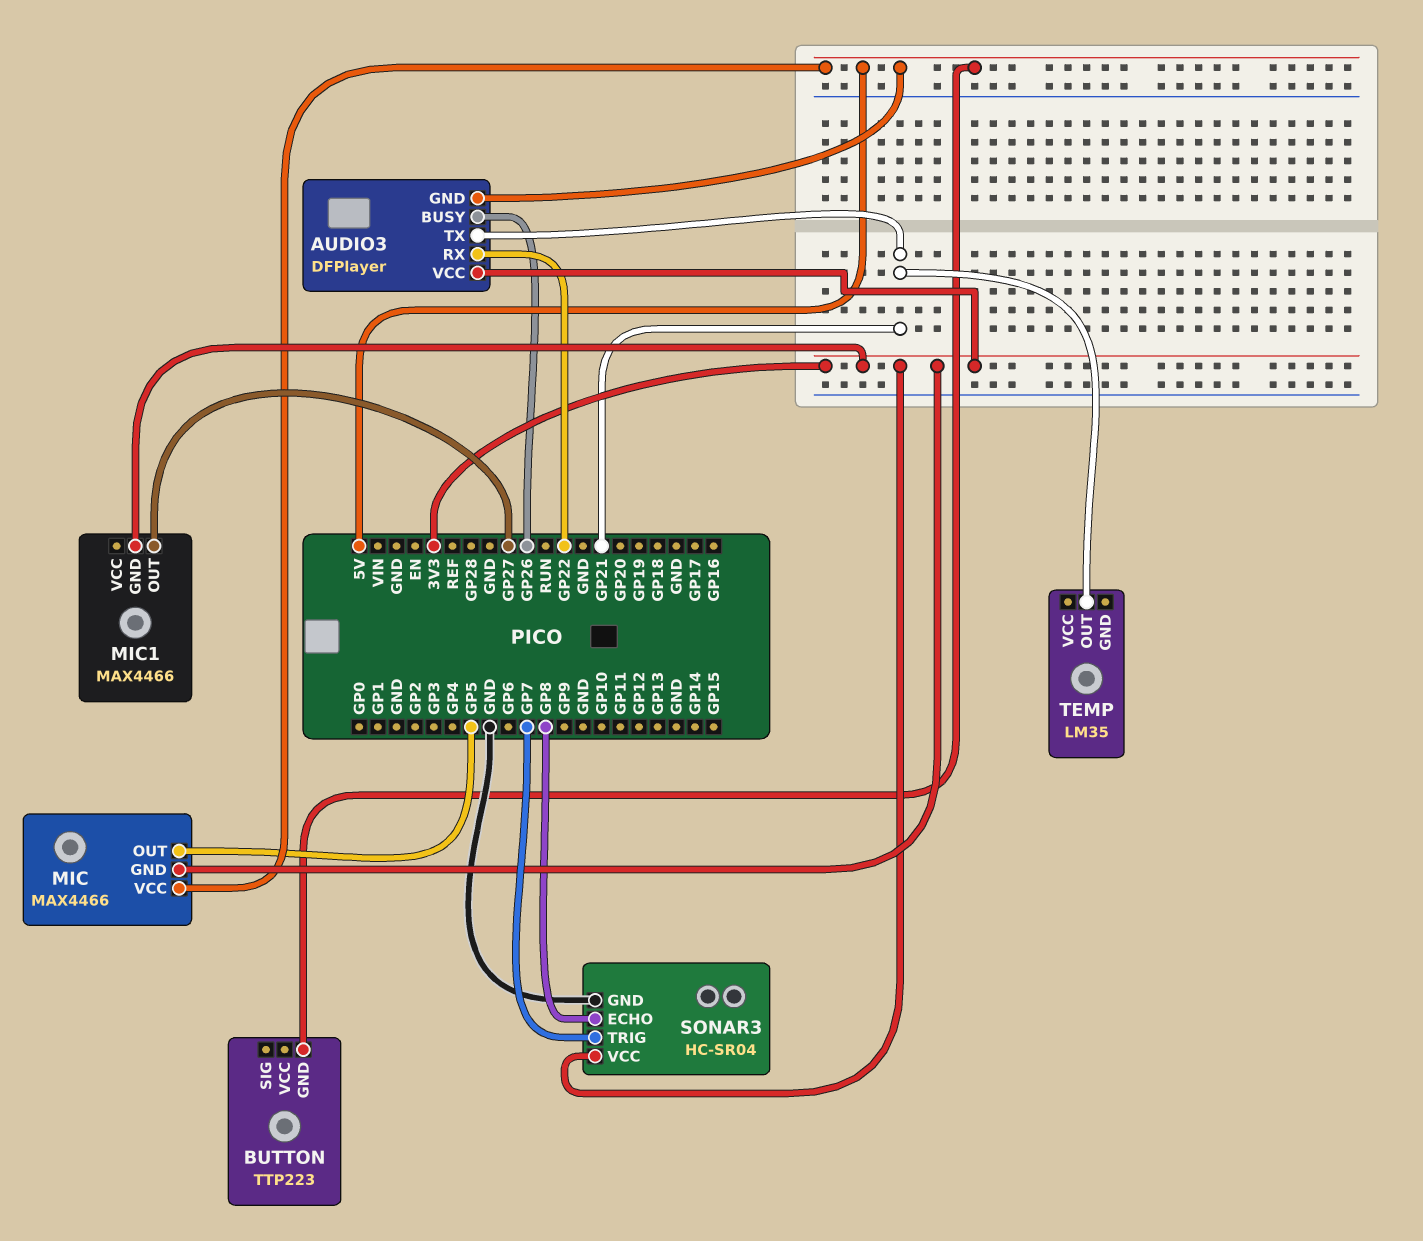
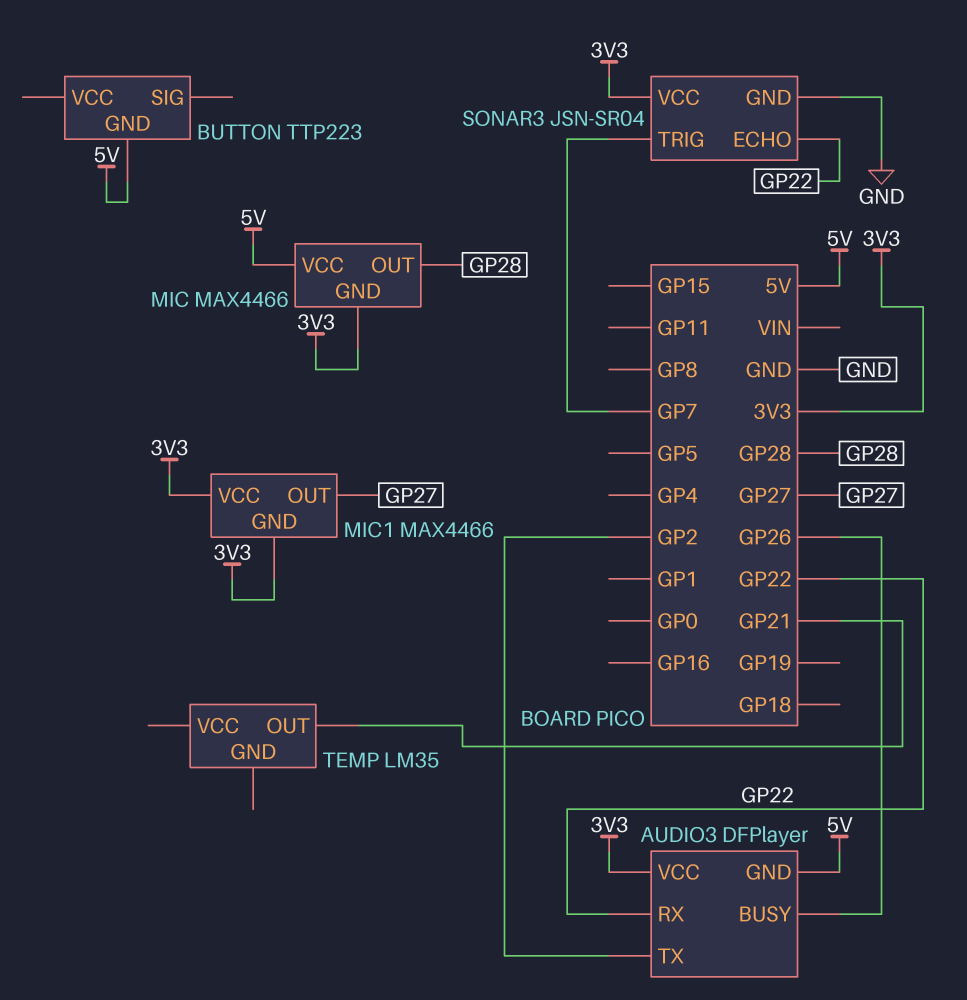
AUDIO3 pin TX: GP21 -> GP2
MIC pin OUT: GP5 -> GP28
MIC1 pin VCC: none -> 3V3
SONAR3: HC-SR04 -> JSN-SR04
SONAR3 pin ECHO: GP8 -> GP22

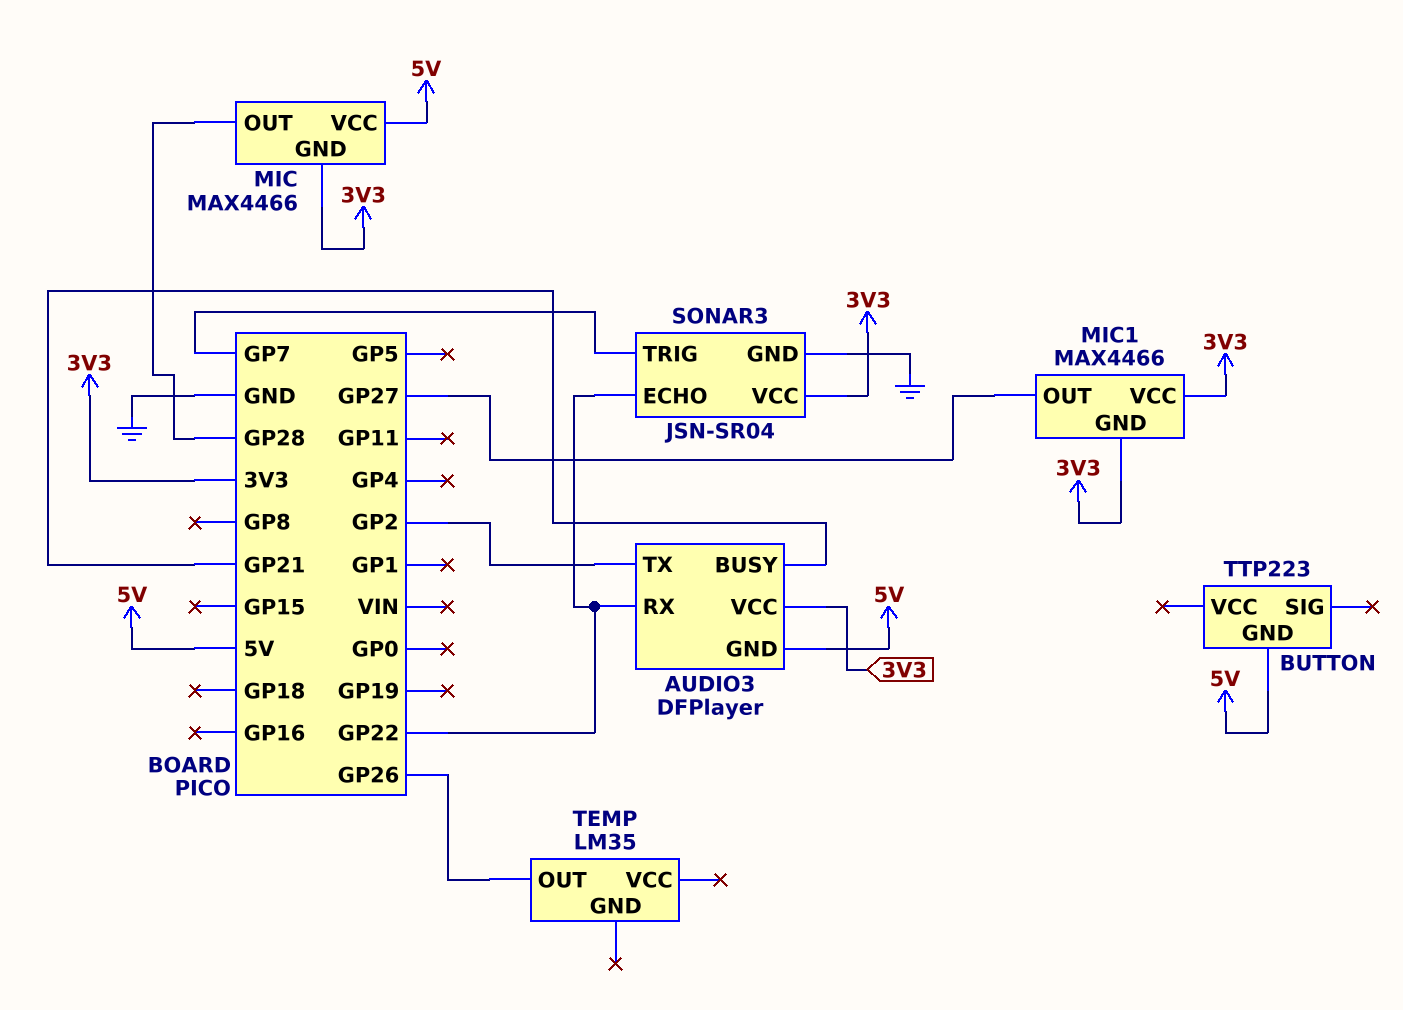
AUDIO3 pin BUSY: GP26 -> GP21
TEMP pin OUT: GP21 -> GP26

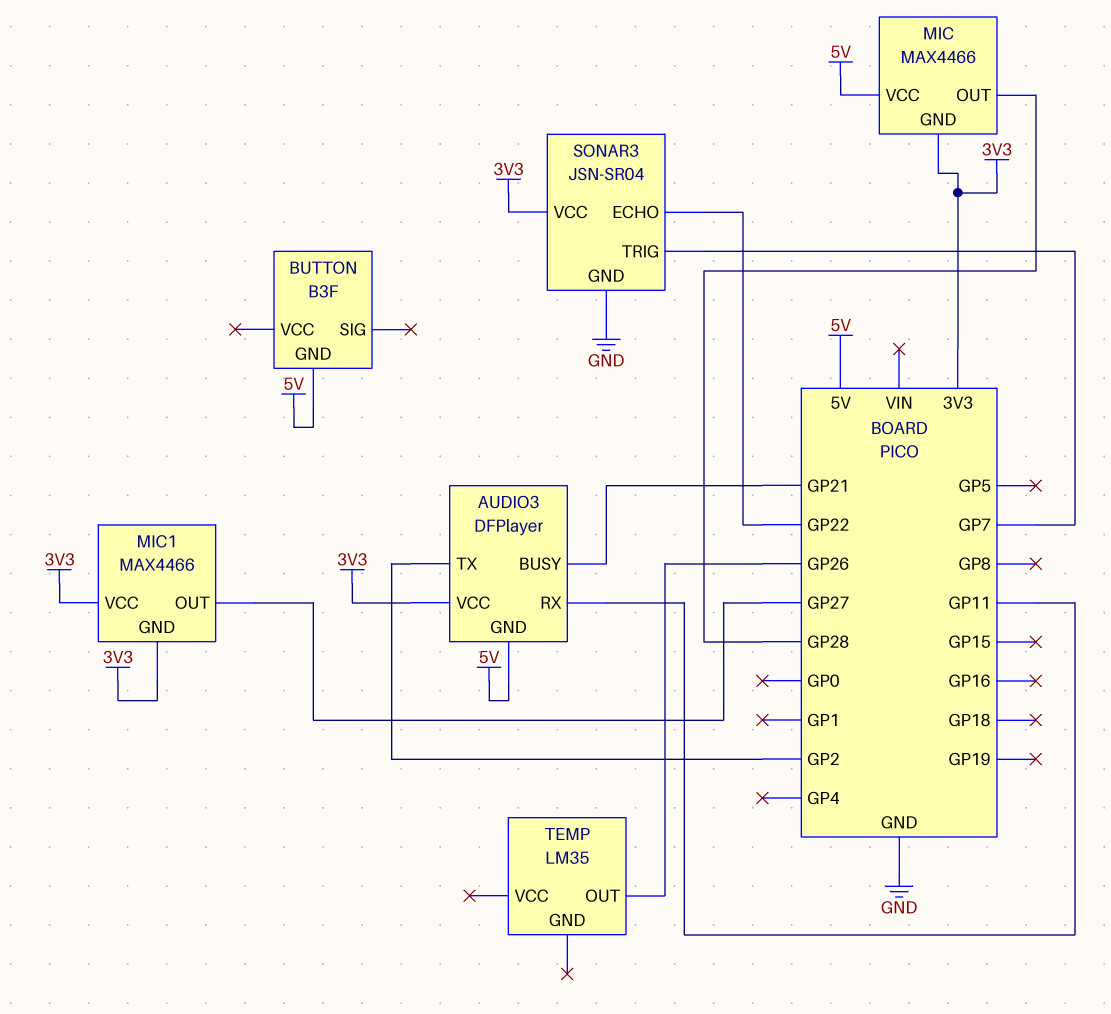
AUDIO3 pin RX: GP22 -> GP11
BUTTON: TTP223 -> B3F

